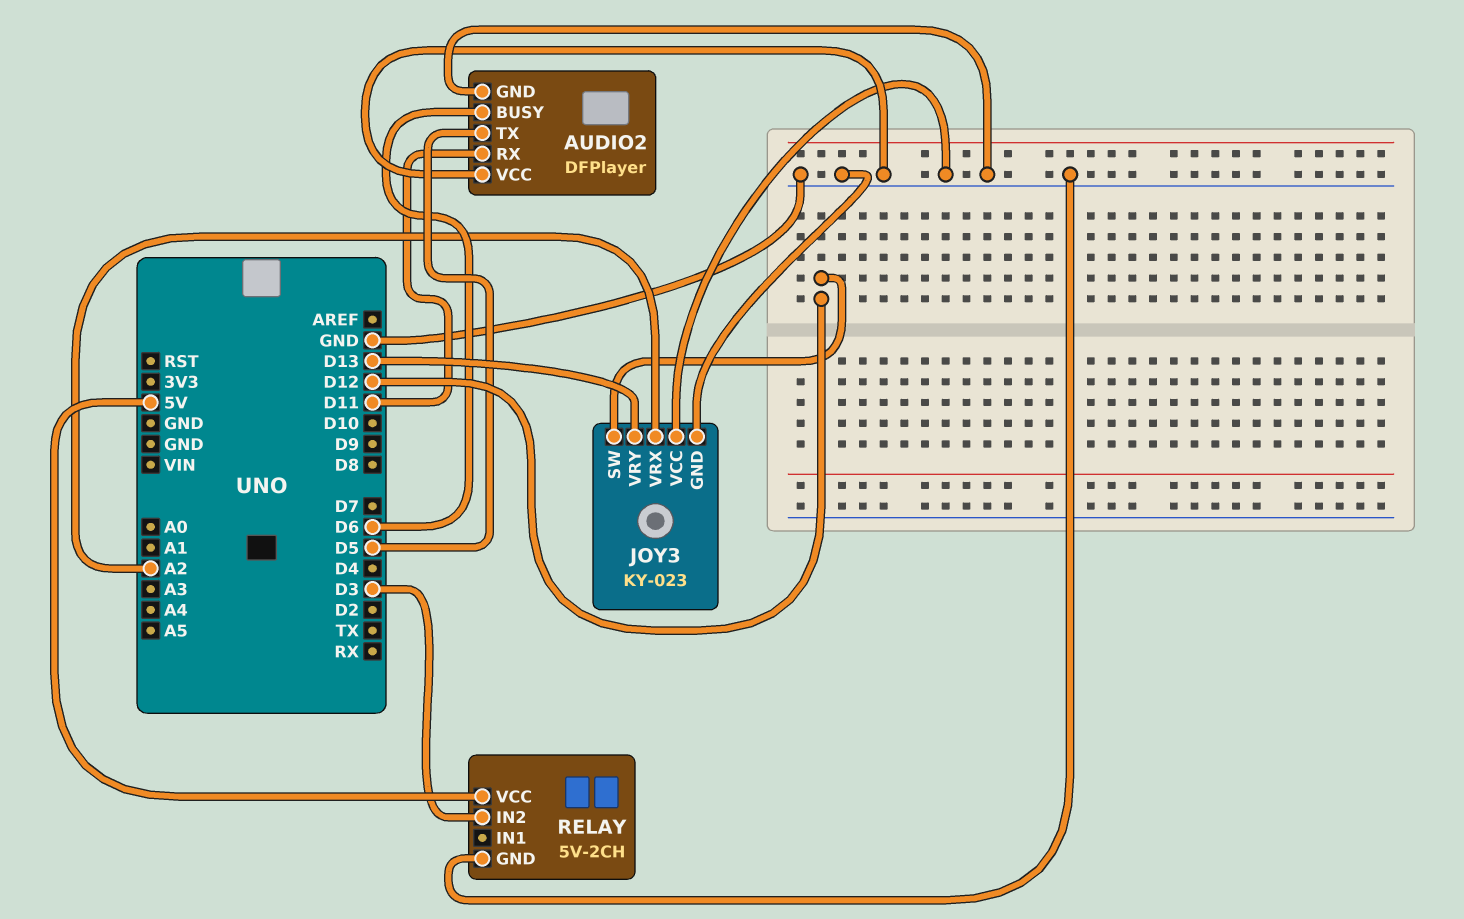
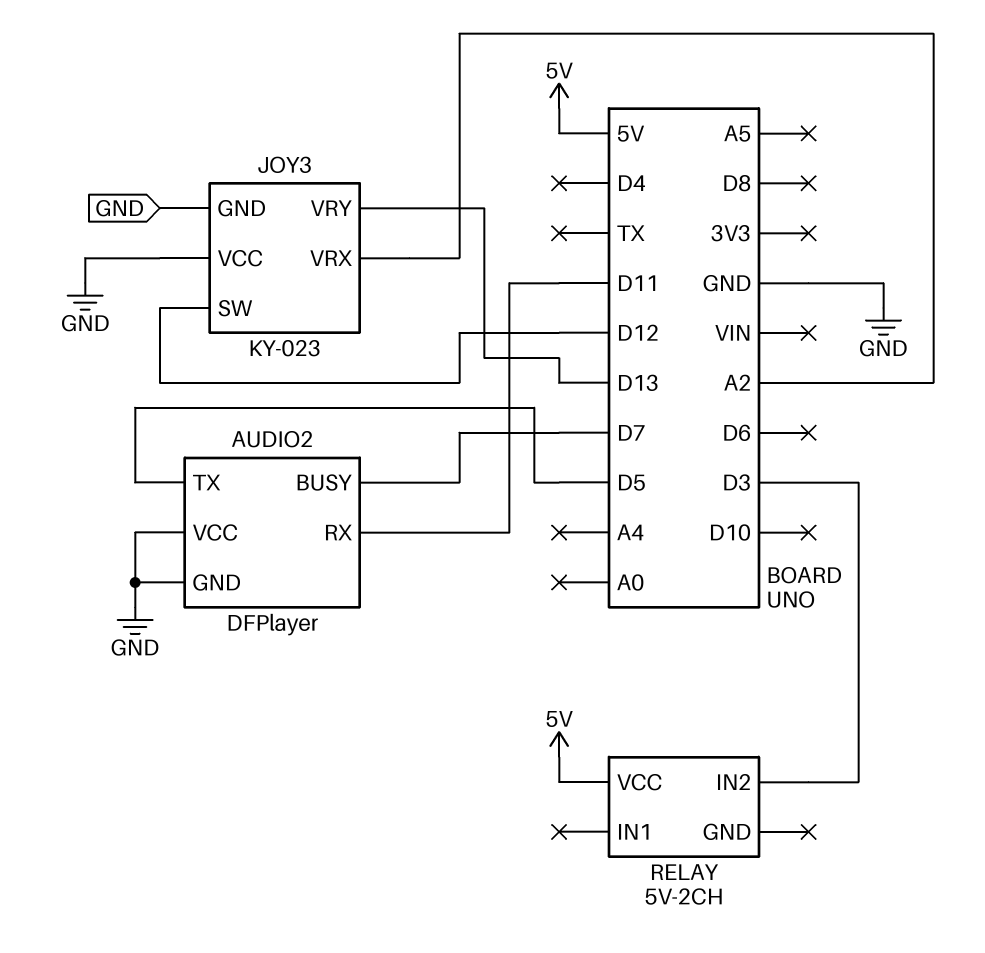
AUDIO2 pin BUSY: D6 -> D7
RELAY pin GND: GND -> none

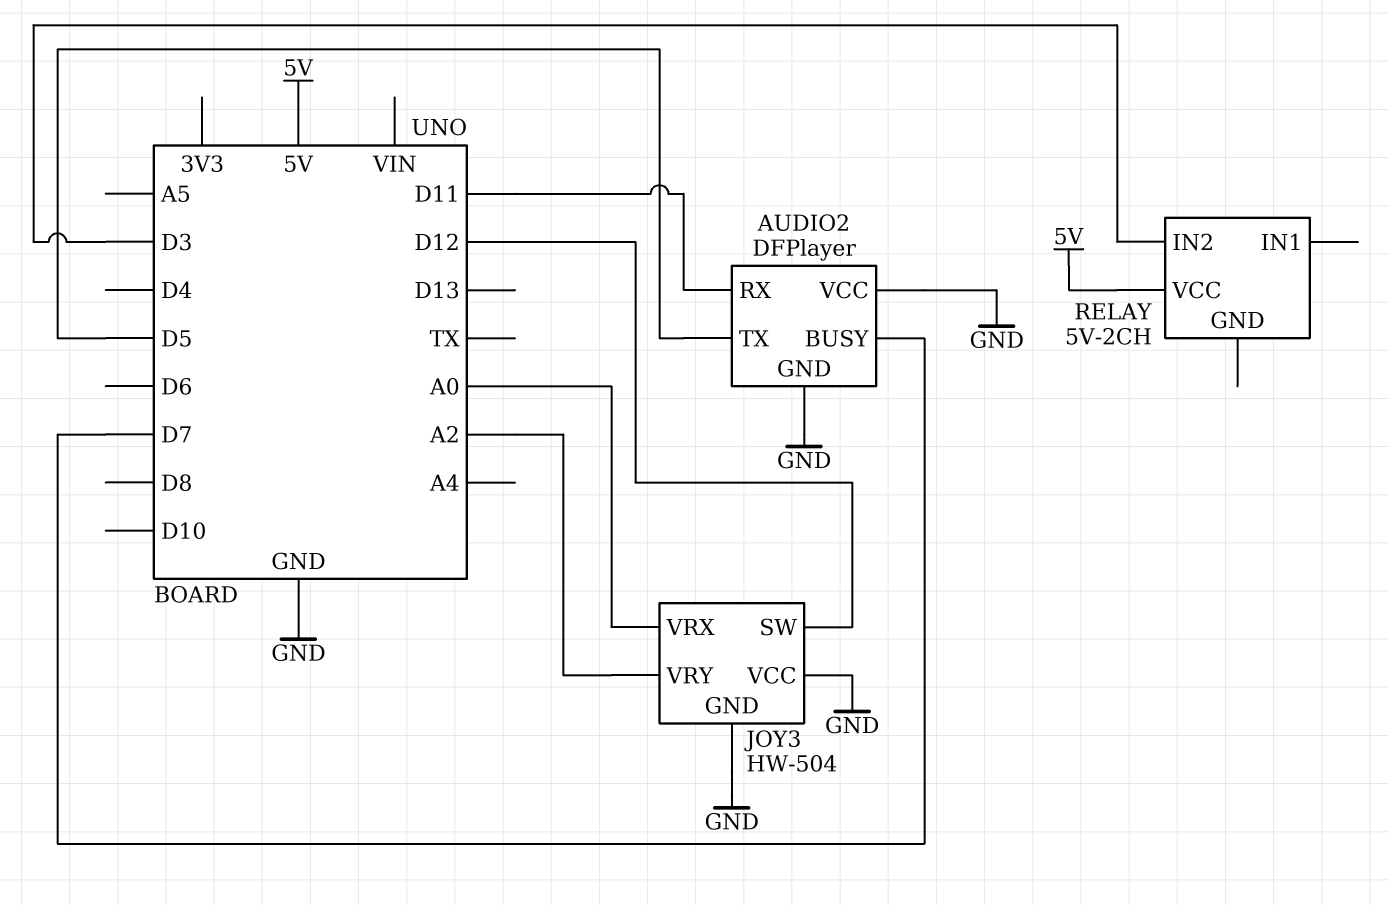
JOY3: KY-023 -> HW-504
JOY3 pin VRX: A2 -> A0
JOY3 pin VRY: D13 -> A2

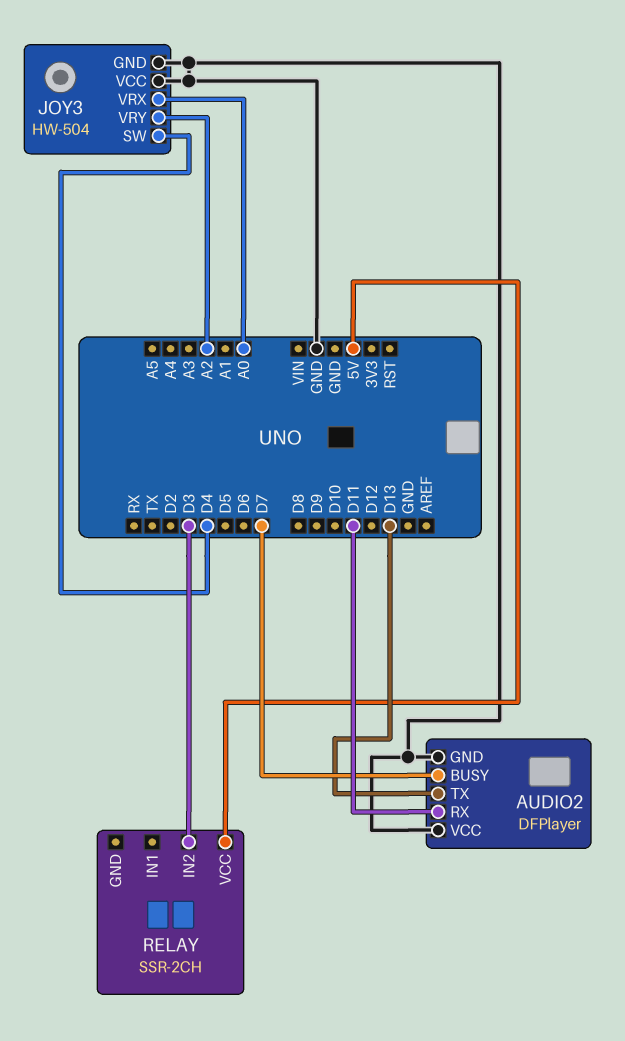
AUDIO2 pin TX: D5 -> D13
JOY3 pin SW: D12 -> D4
RELAY: 5V-2CH -> SSR-2CH

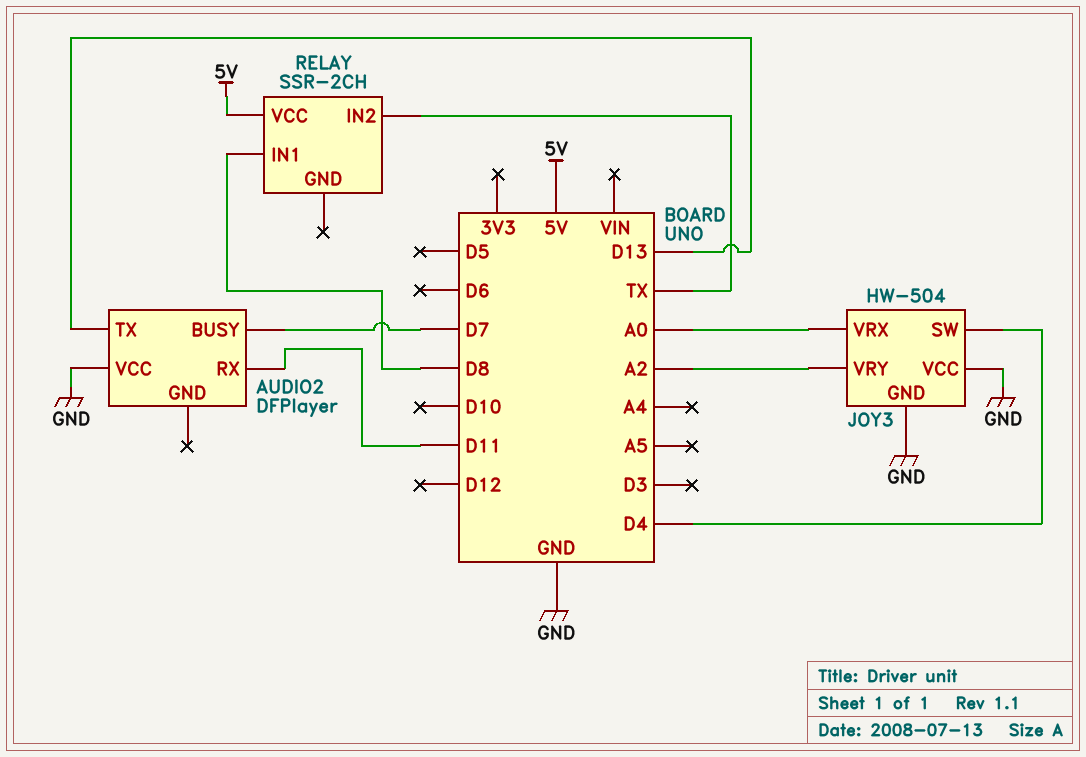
AUDIO2 pin GND: GND -> none
RELAY pin IN1: none -> D8
RELAY pin IN2: D3 -> TX

